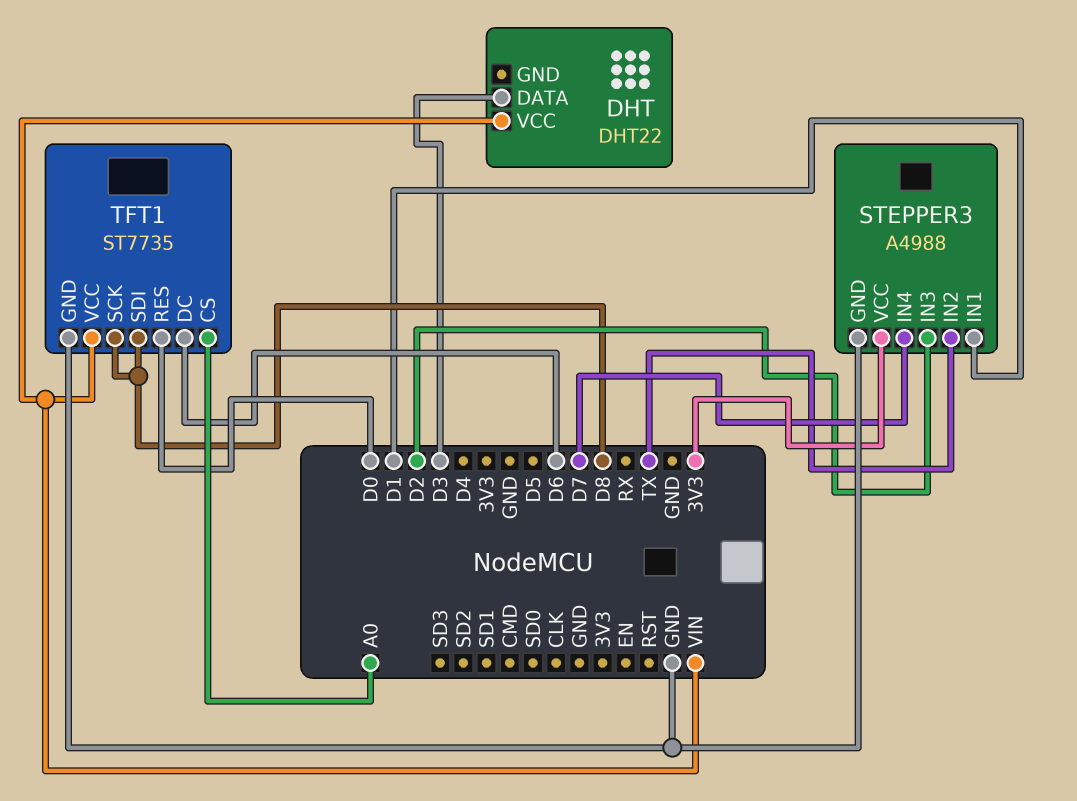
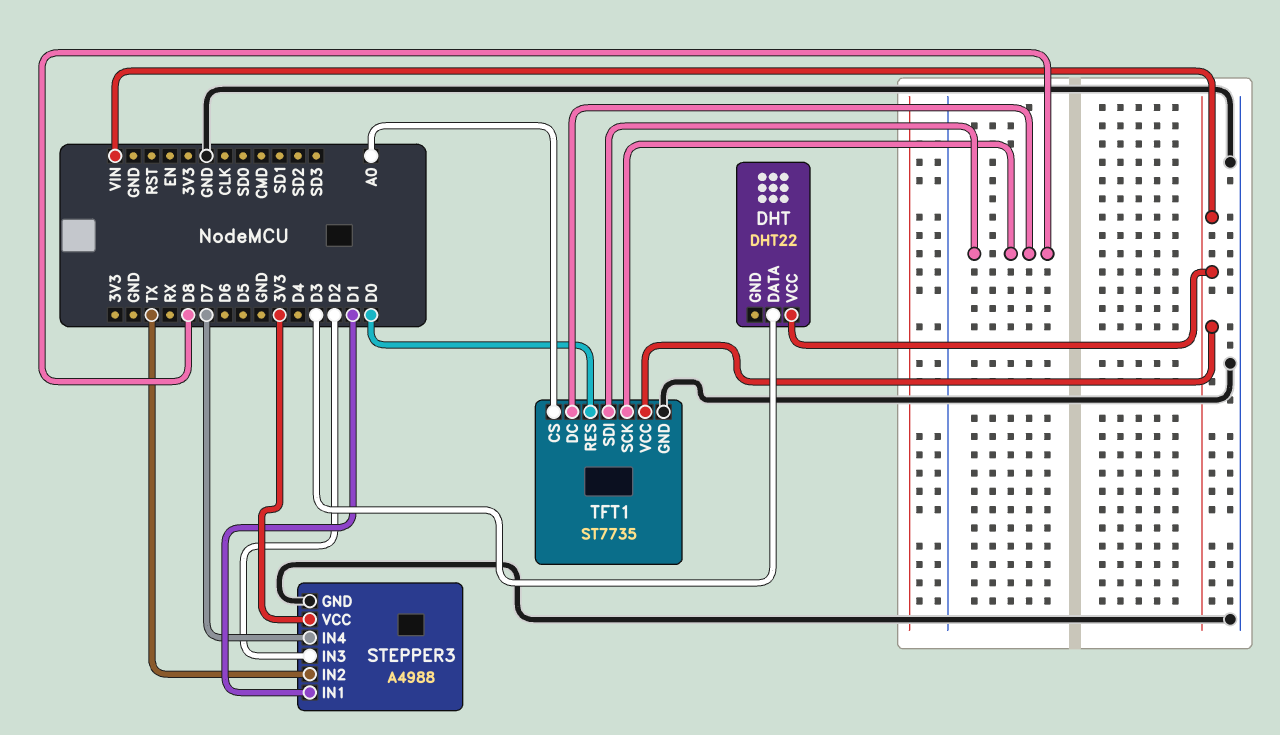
TFT1 pin DC: D6 -> D8

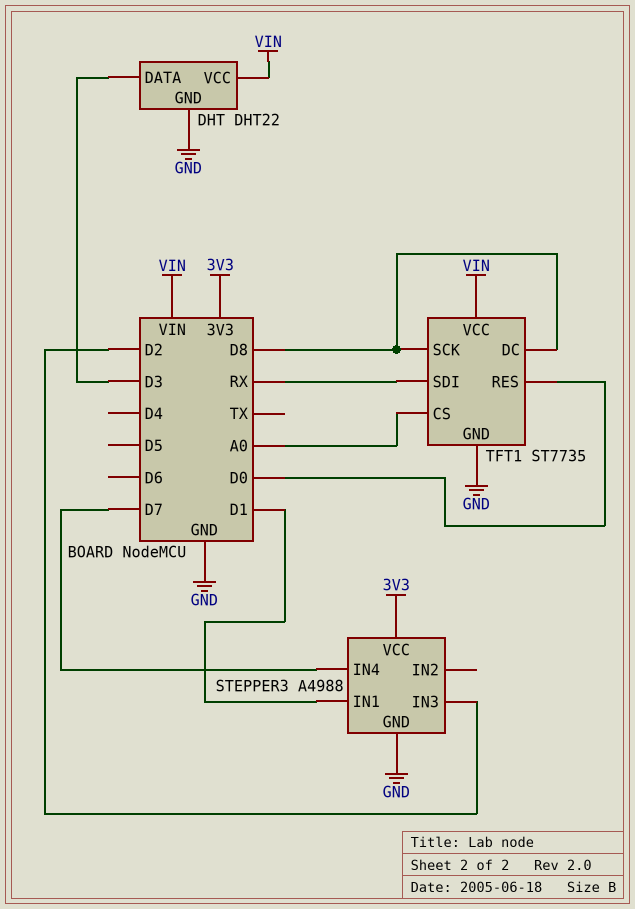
DHT pin GND: none -> GND
STEPPER3 pin IN2: TX -> none
TFT1 pin SDI: D8 -> RX

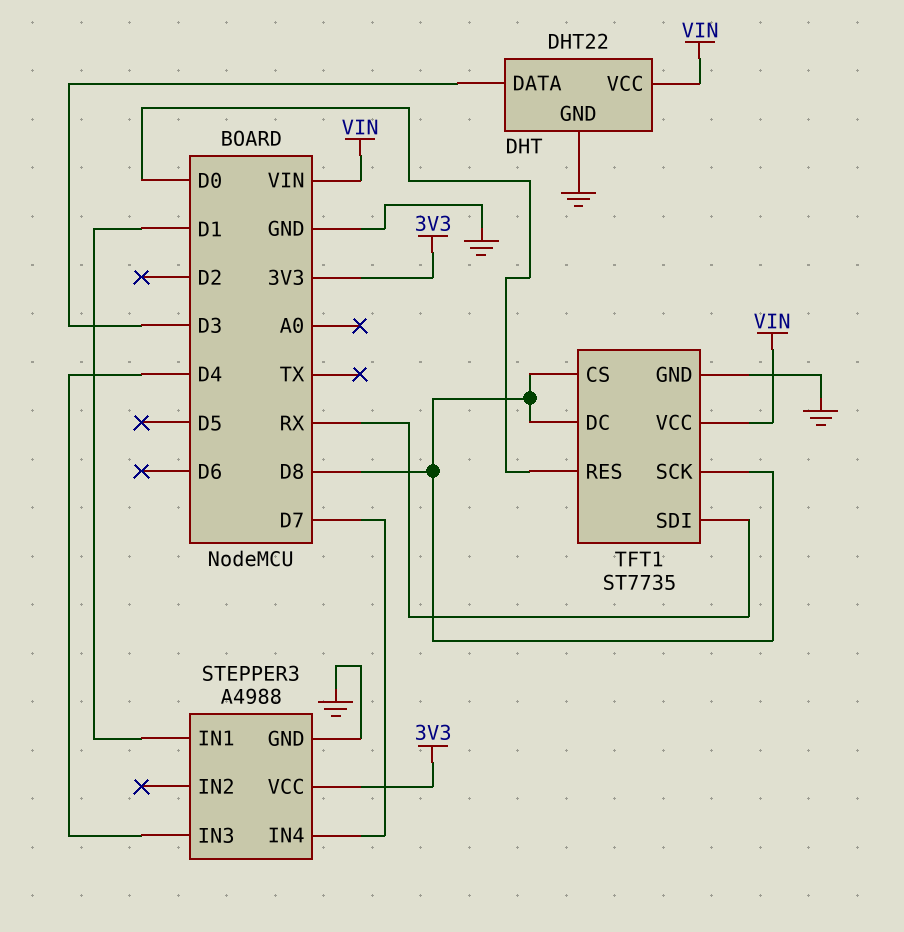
STEPPER3 pin IN3: D2 -> D4
TFT1 pin CS: A0 -> D8

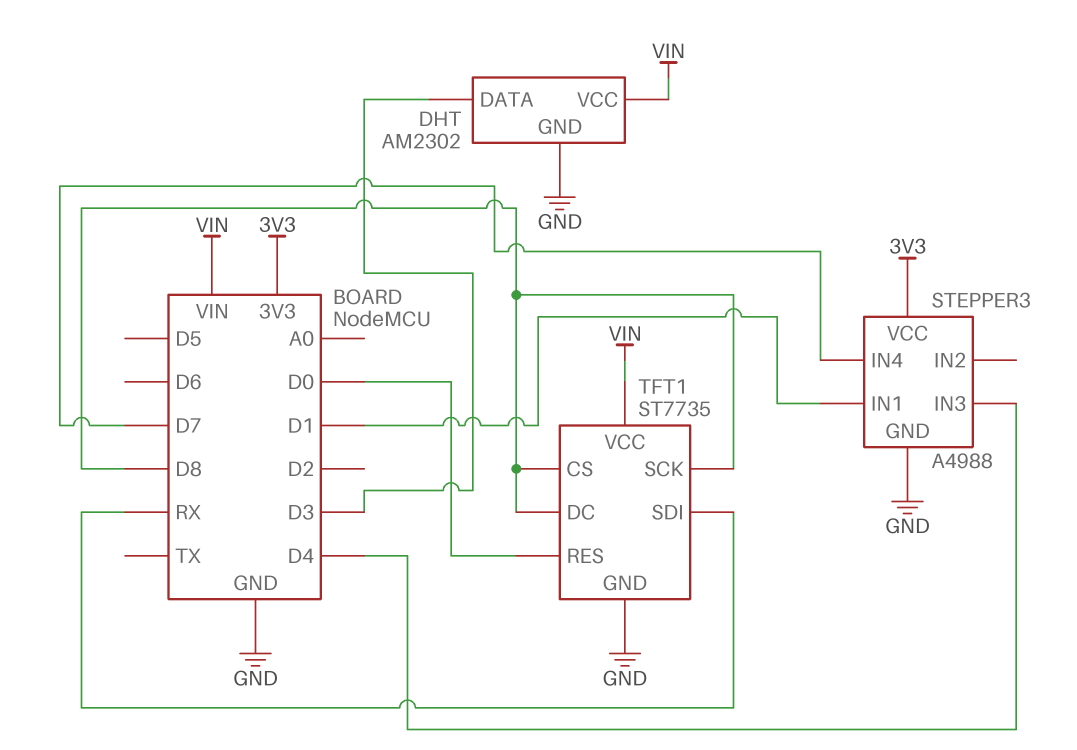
DHT: DHT22 -> AM2302

